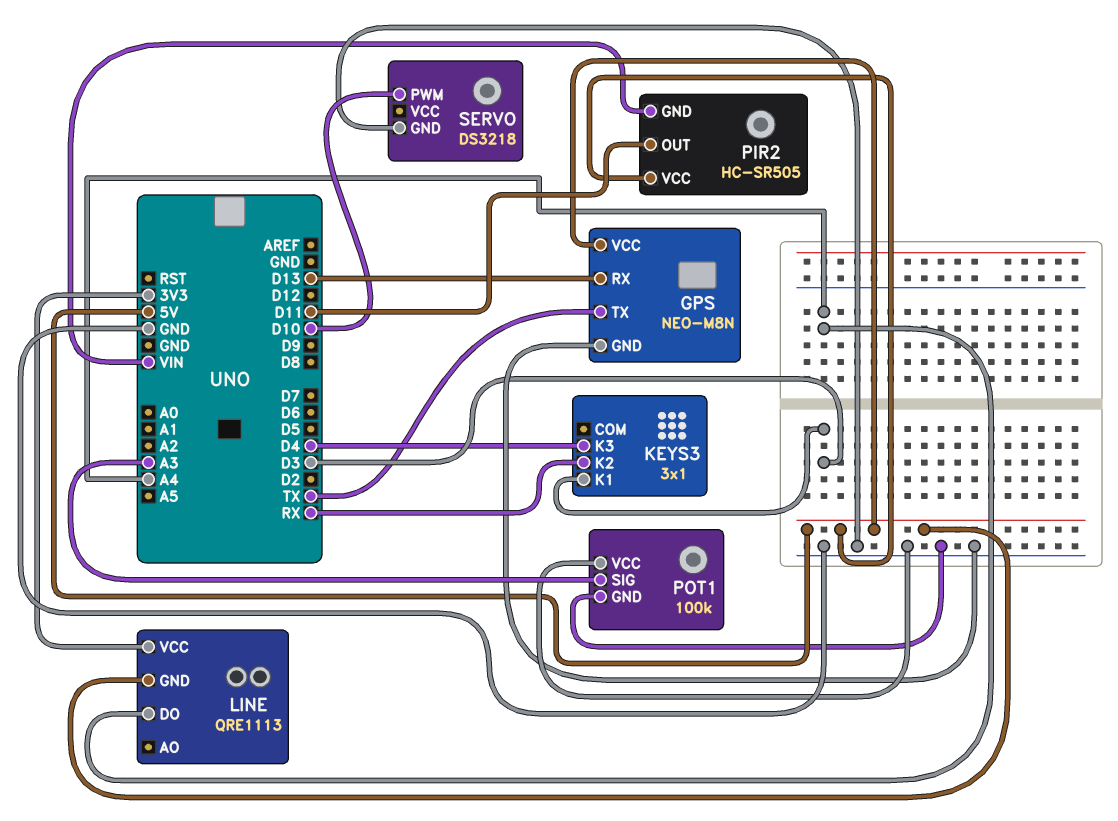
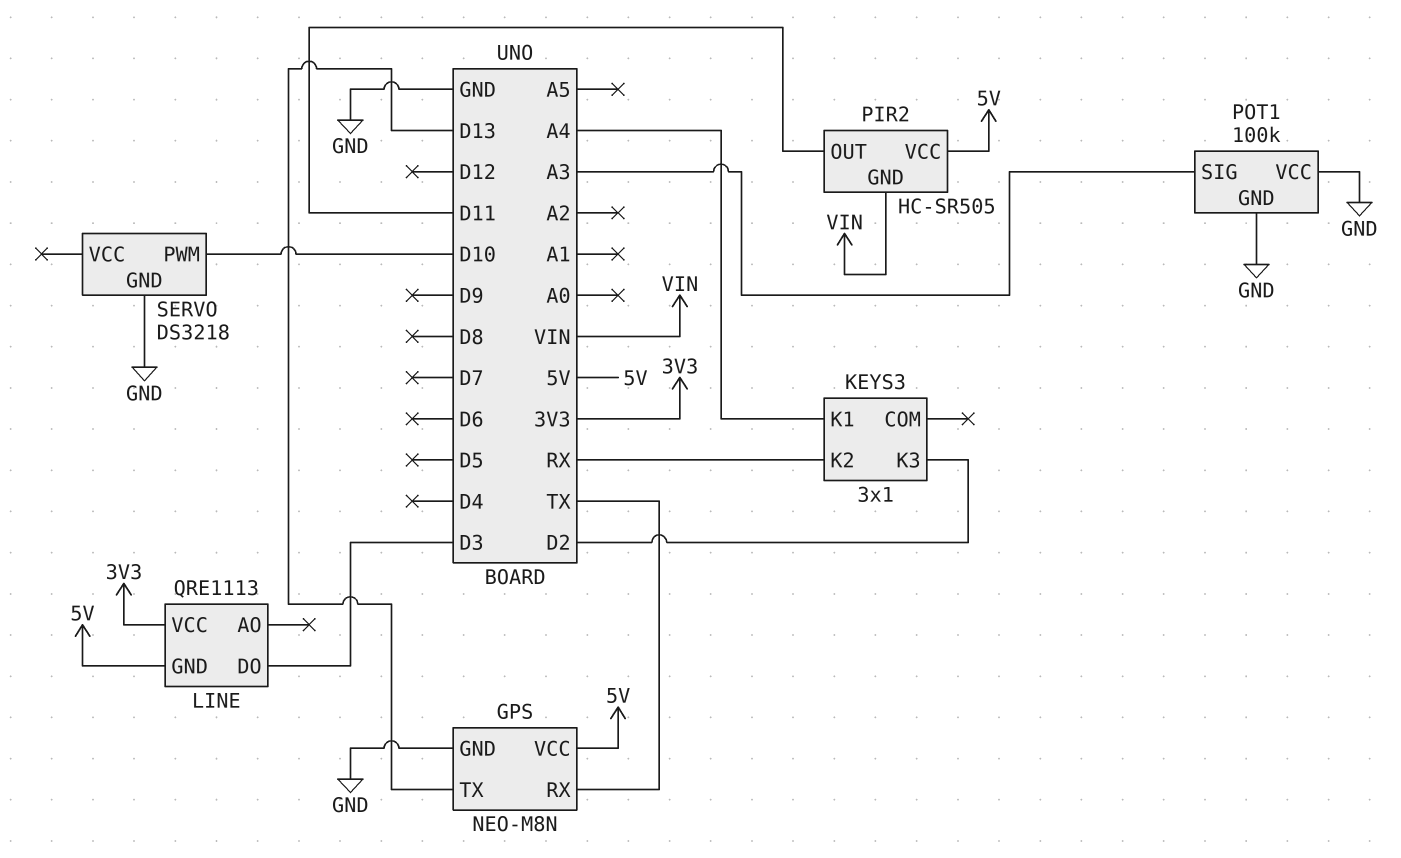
GPS pin RX: D13 -> TX
GPS pin TX: TX -> D13
KEYS3 pin K1: D3 -> A4
KEYS3 pin K3: D4 -> D2
LINE pin DO: A4 -> D3

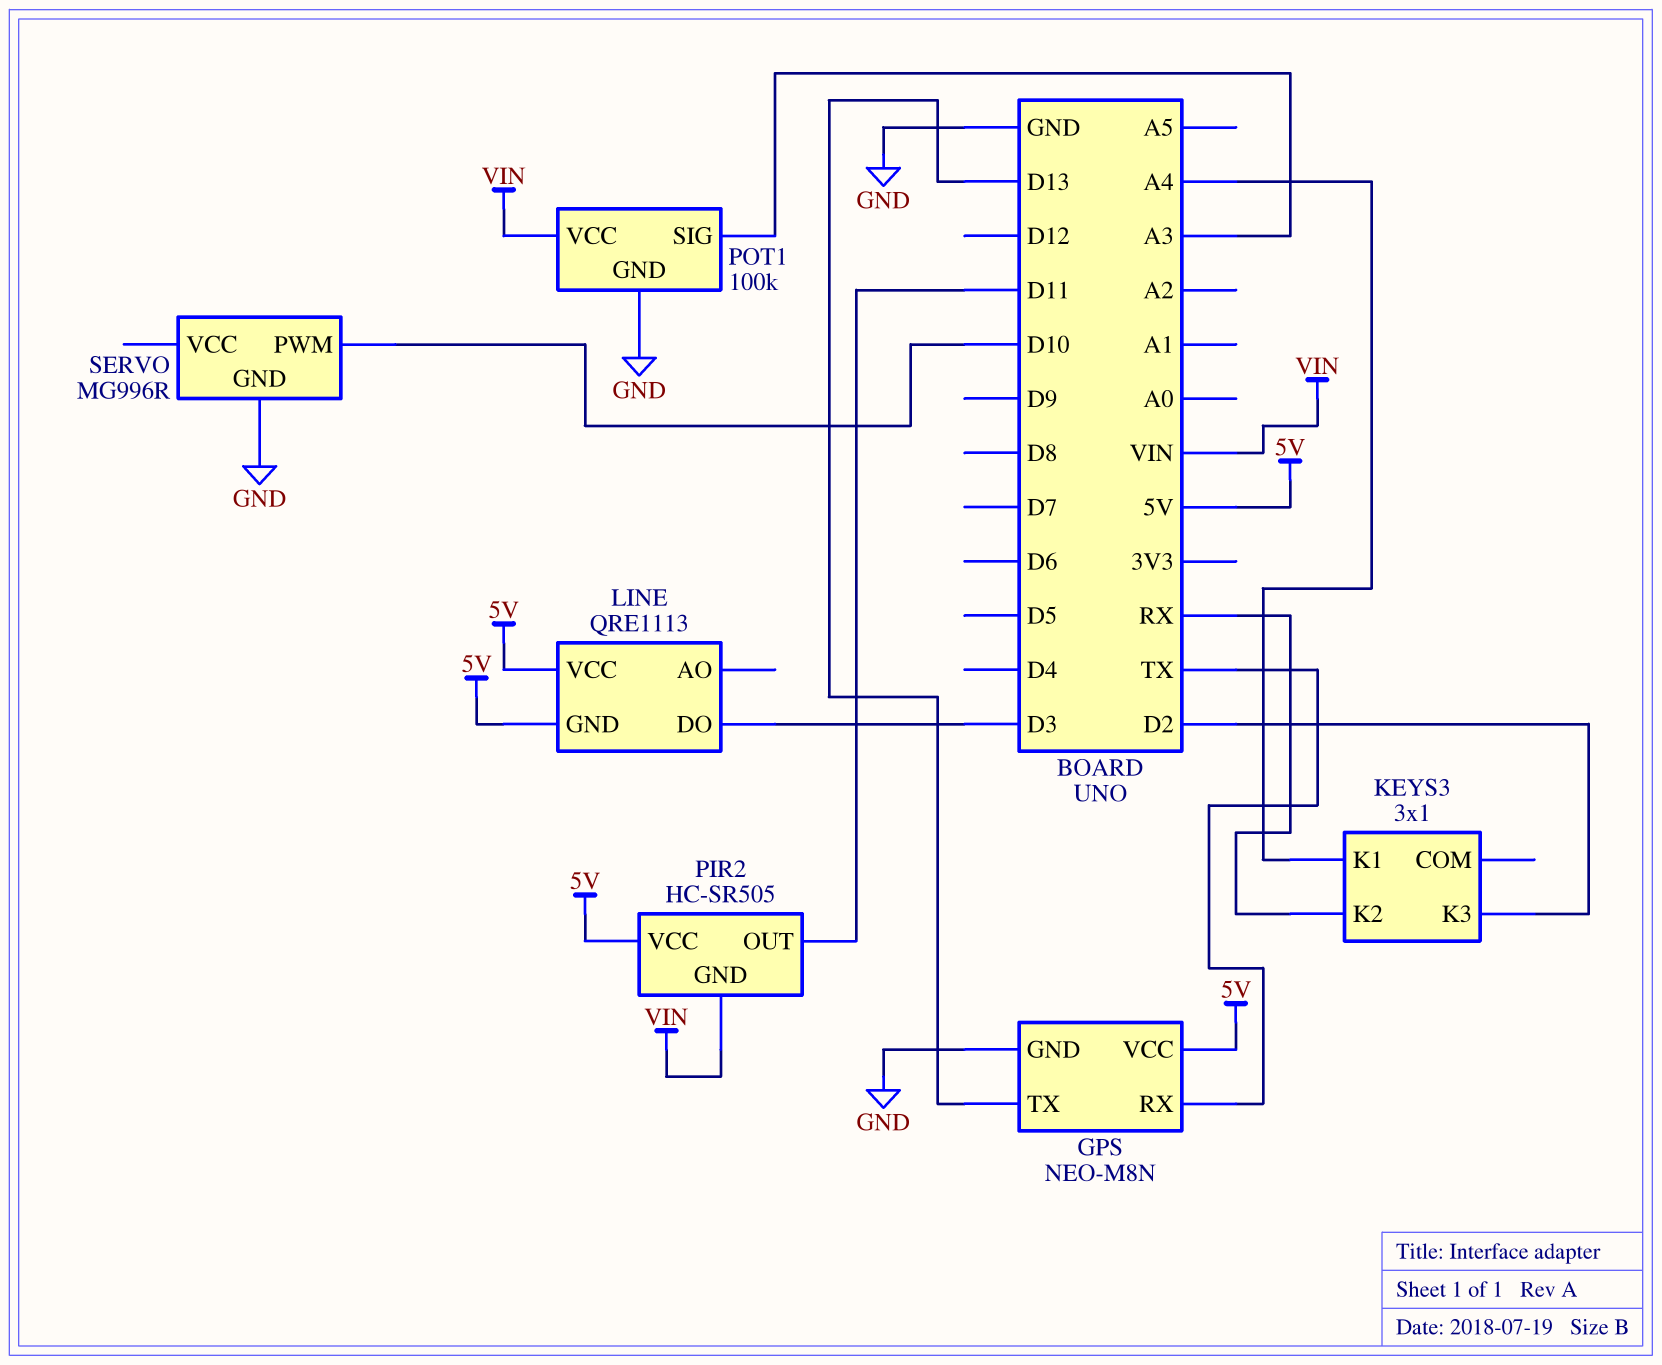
LINE pin VCC: 3V3 -> 5V
POT1 pin VCC: GND -> VIN
SERVO: DS3218 -> MG996R

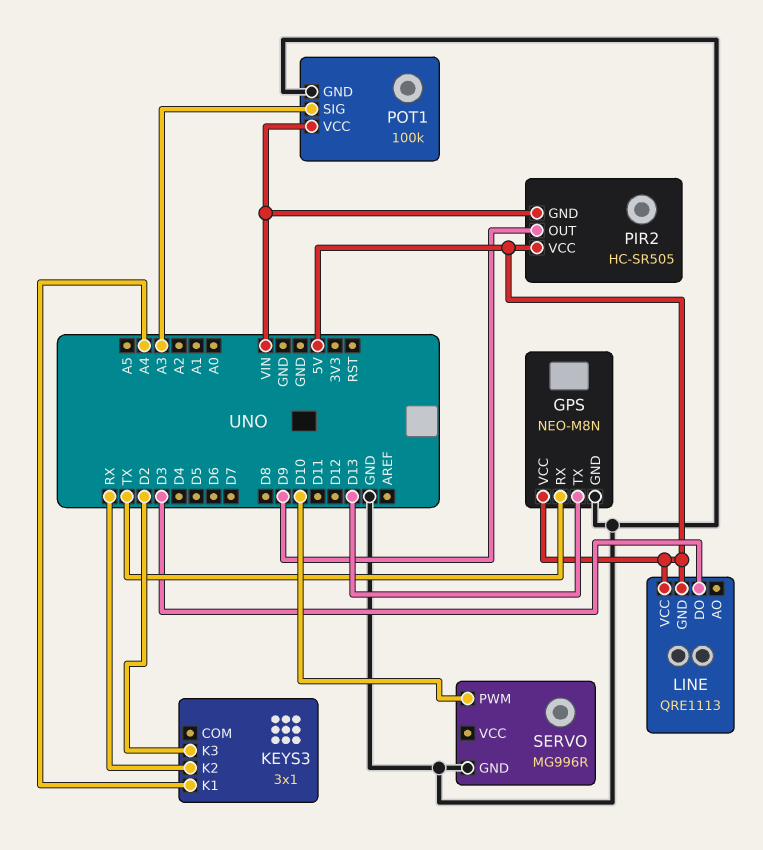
PIR2 pin OUT: D11 -> D9

